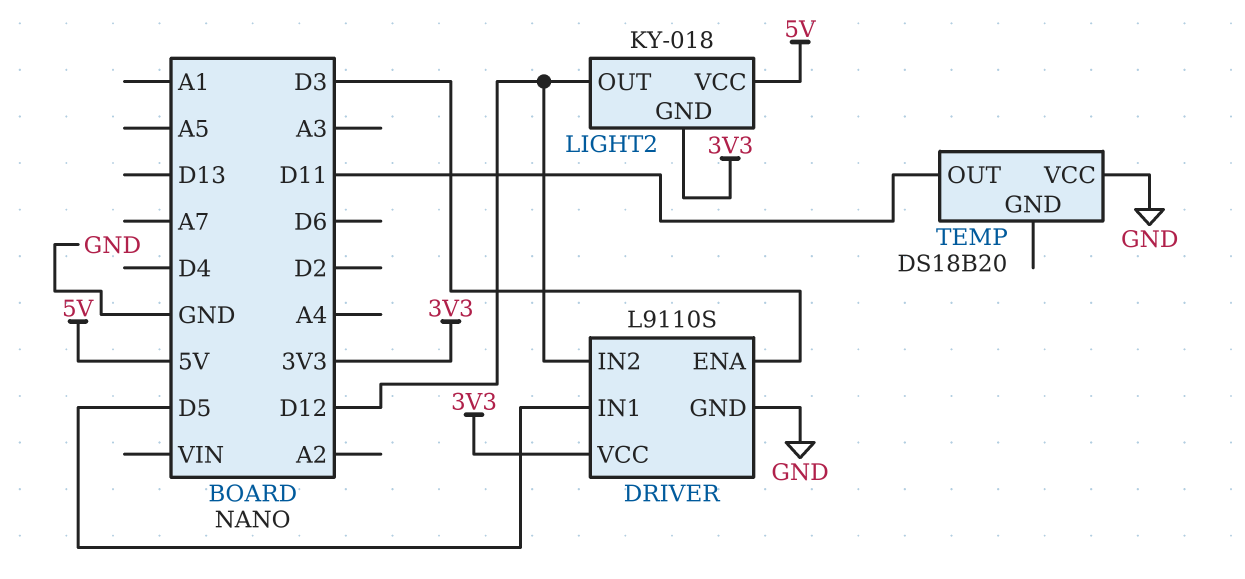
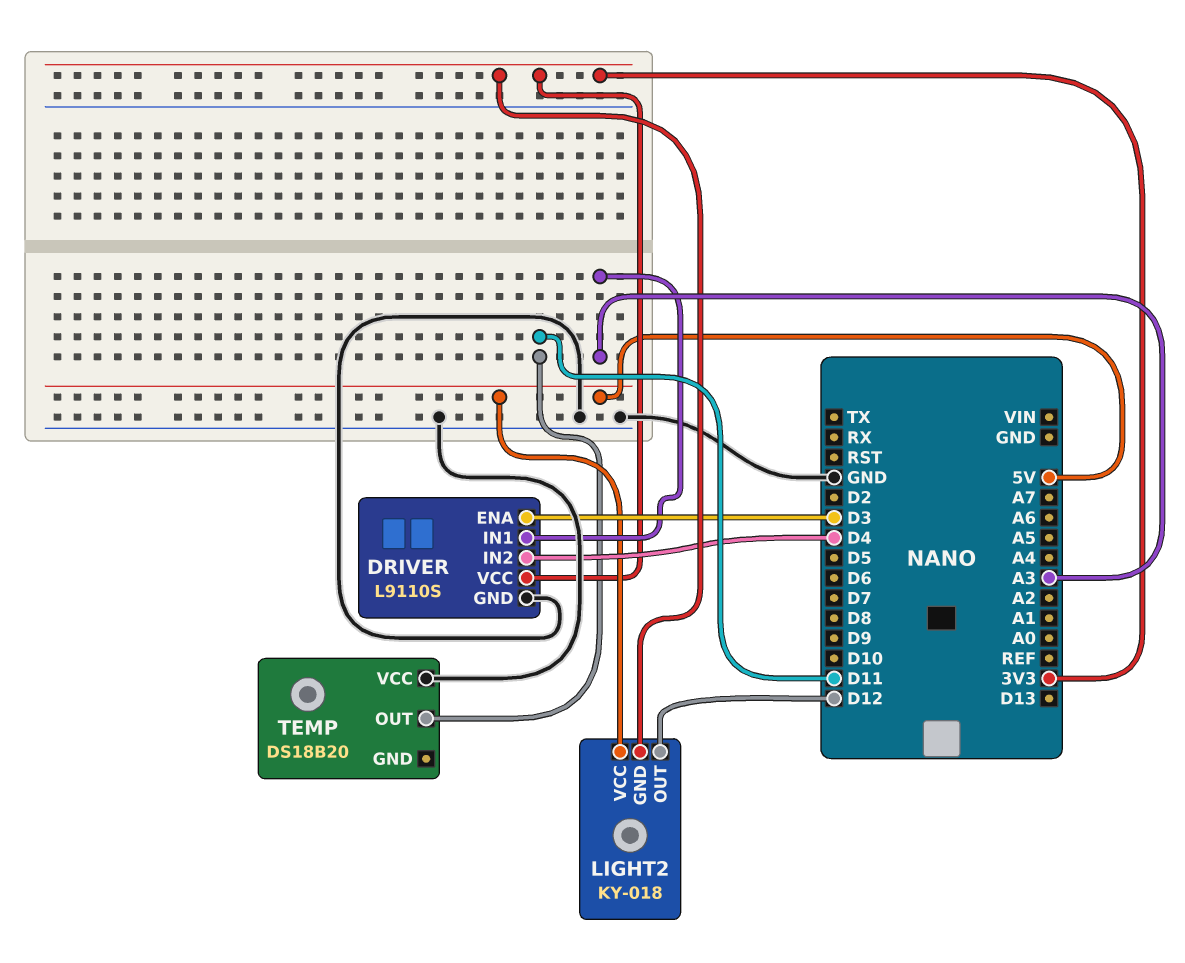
DRIVER pin IN1: D5 -> A3
DRIVER pin IN2: D12 -> D4

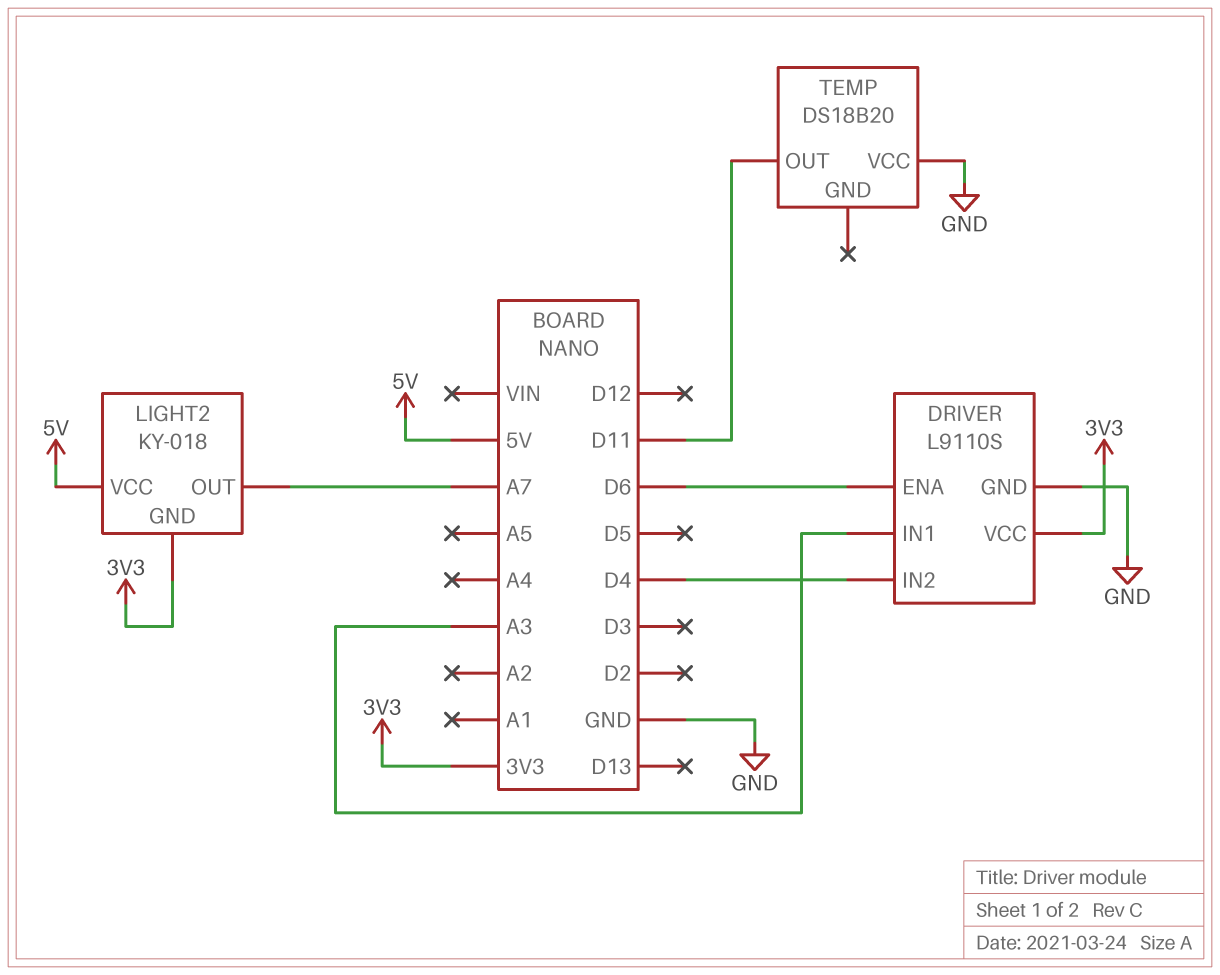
DRIVER pin ENA: D3 -> D6
LIGHT2 pin OUT: D12 -> A7

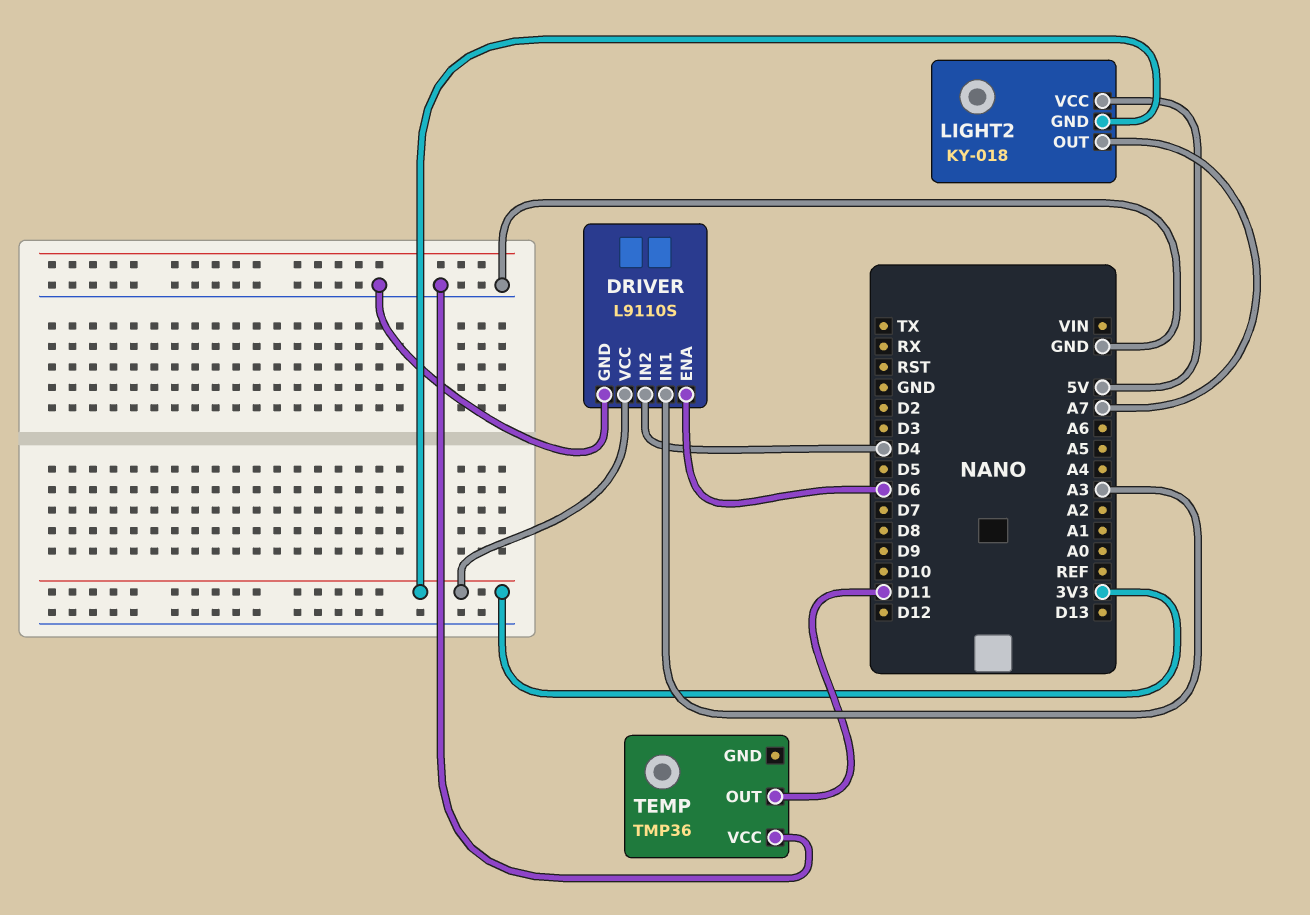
TEMP: DS18B20 -> TMP36

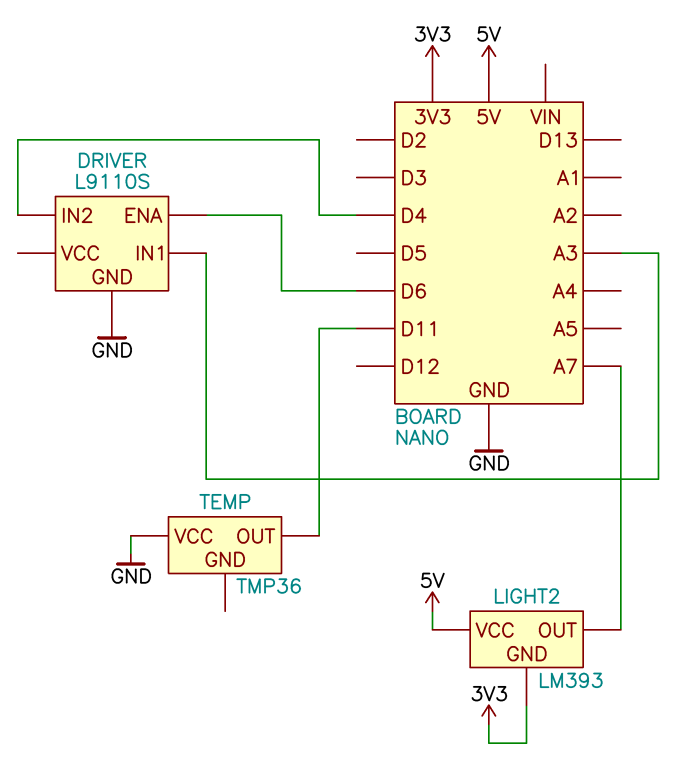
DRIVER pin VCC: 3V3 -> none
LIGHT2: KY-018 -> LM393

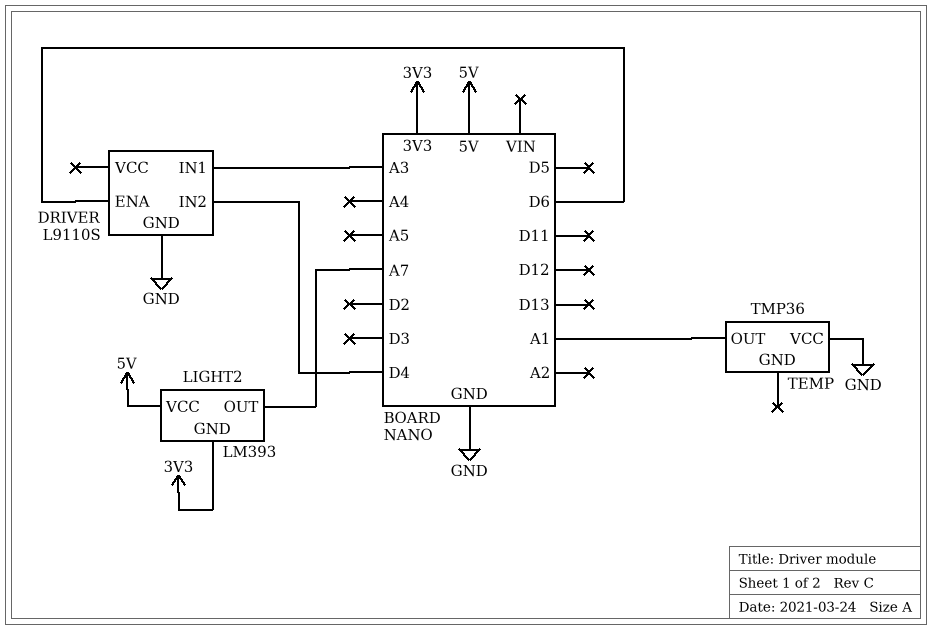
TEMP pin OUT: D11 -> A1

